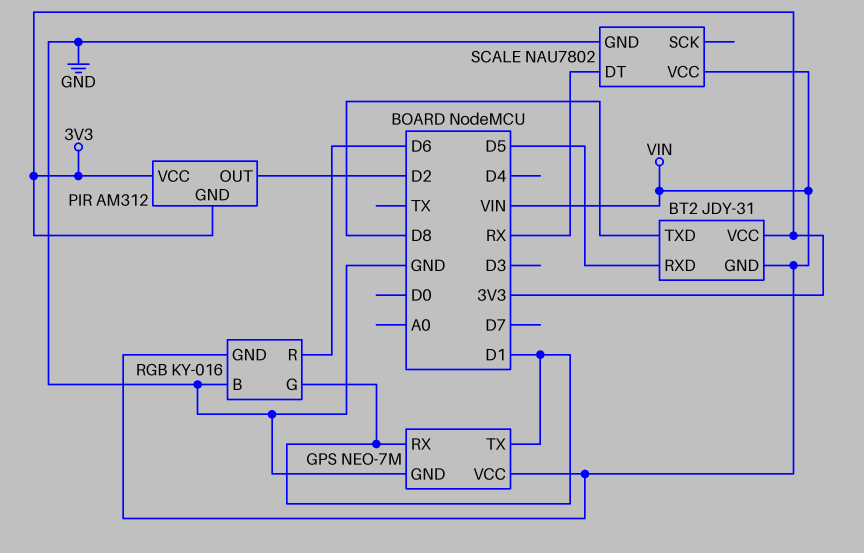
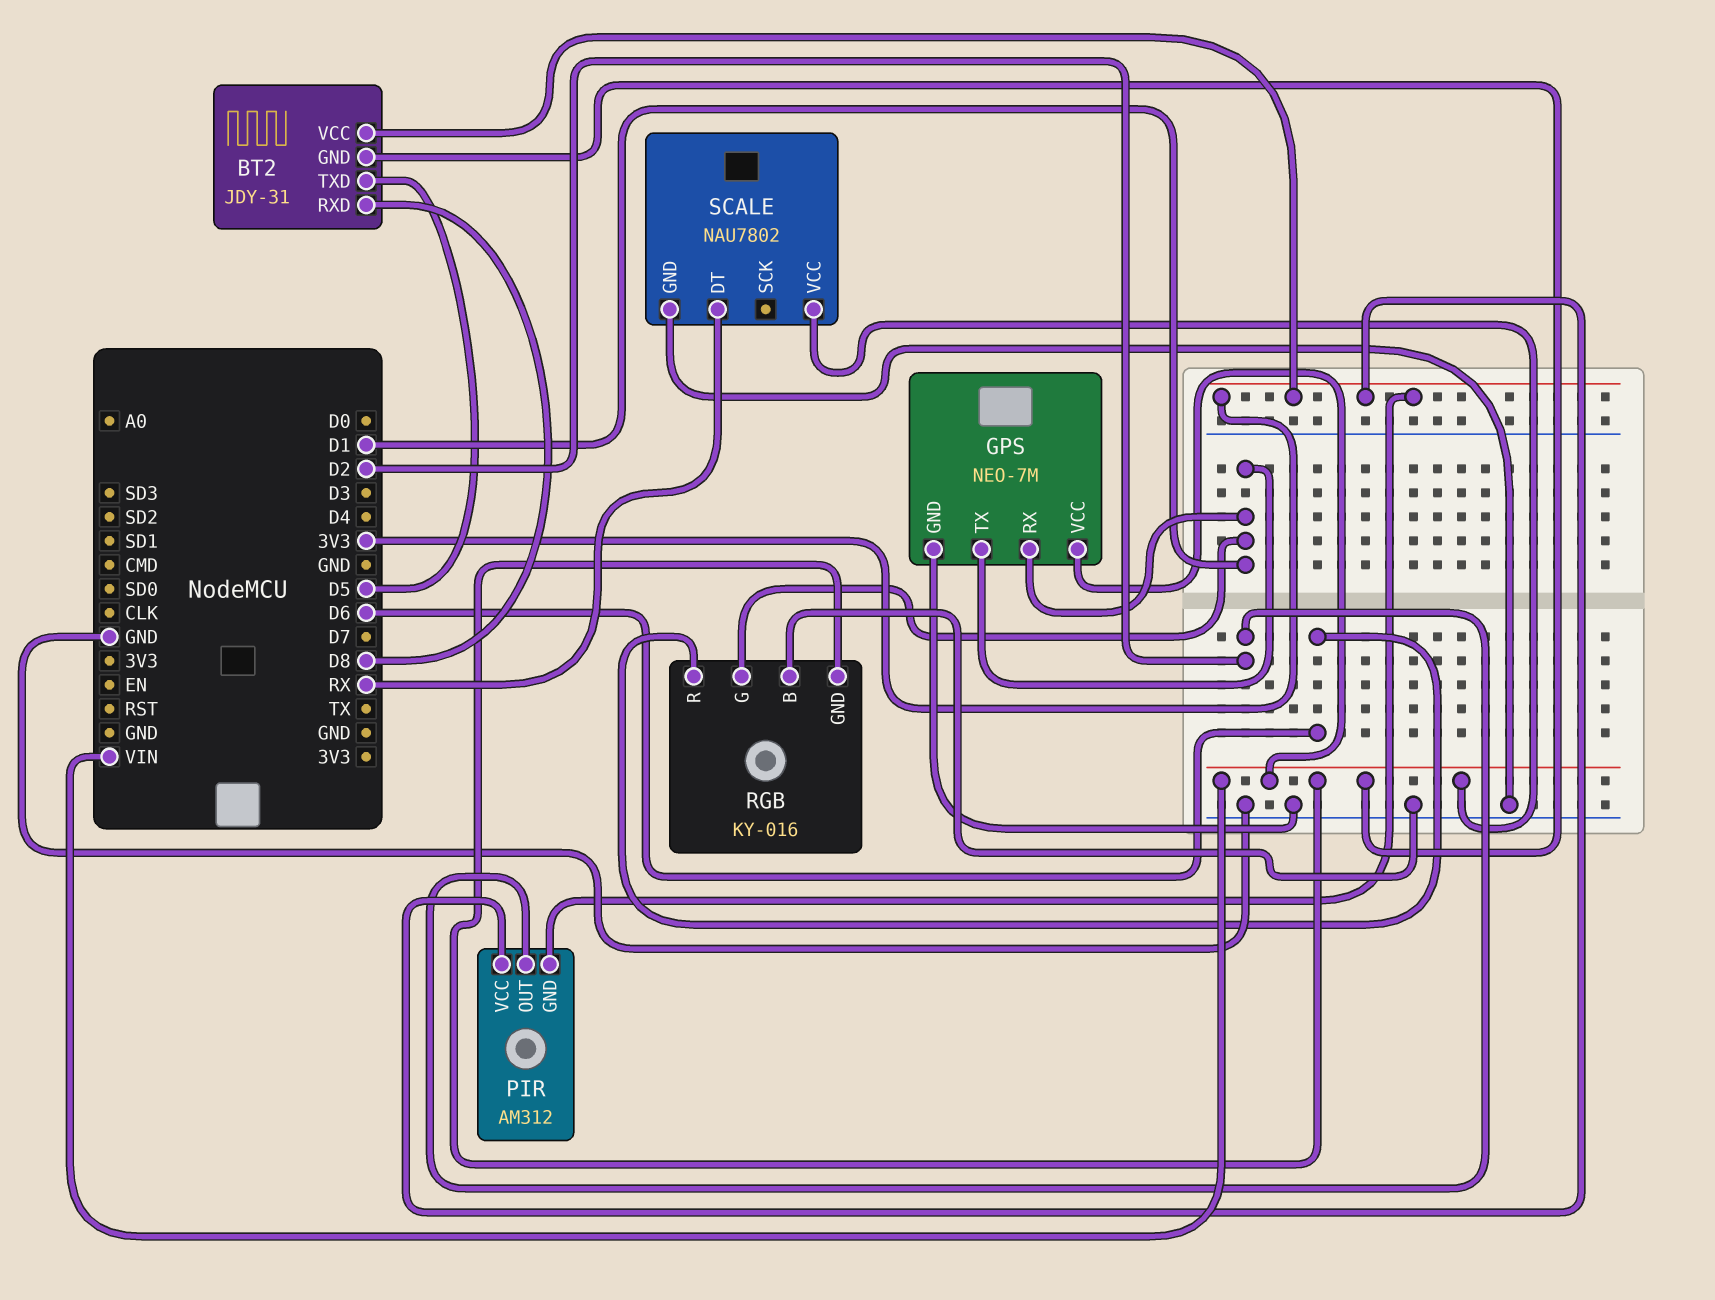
BT2 pin RXD: D5 -> D8
BT2 pin TXD: D8 -> D5

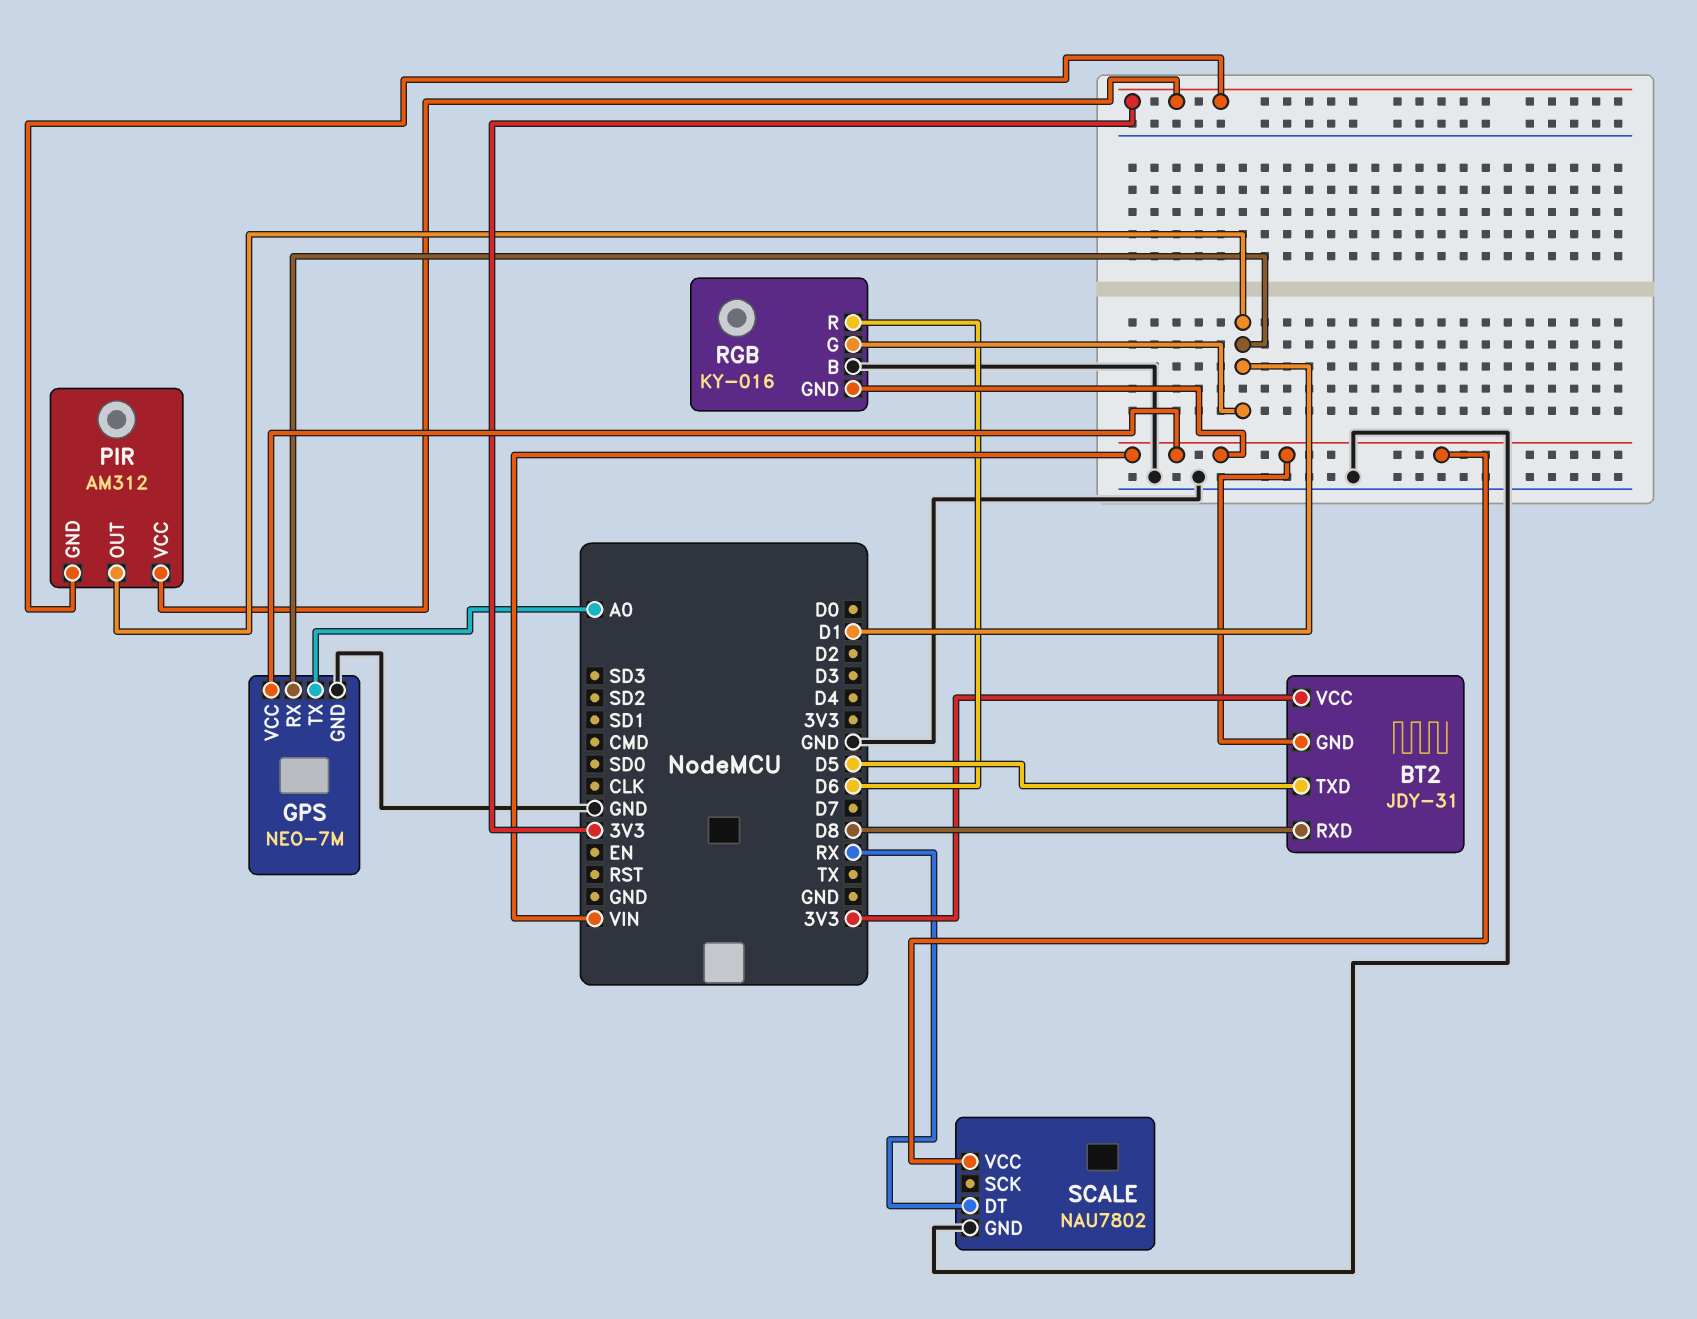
GPS pin TX: D1 -> A0
PIR pin OUT: D2 -> D1

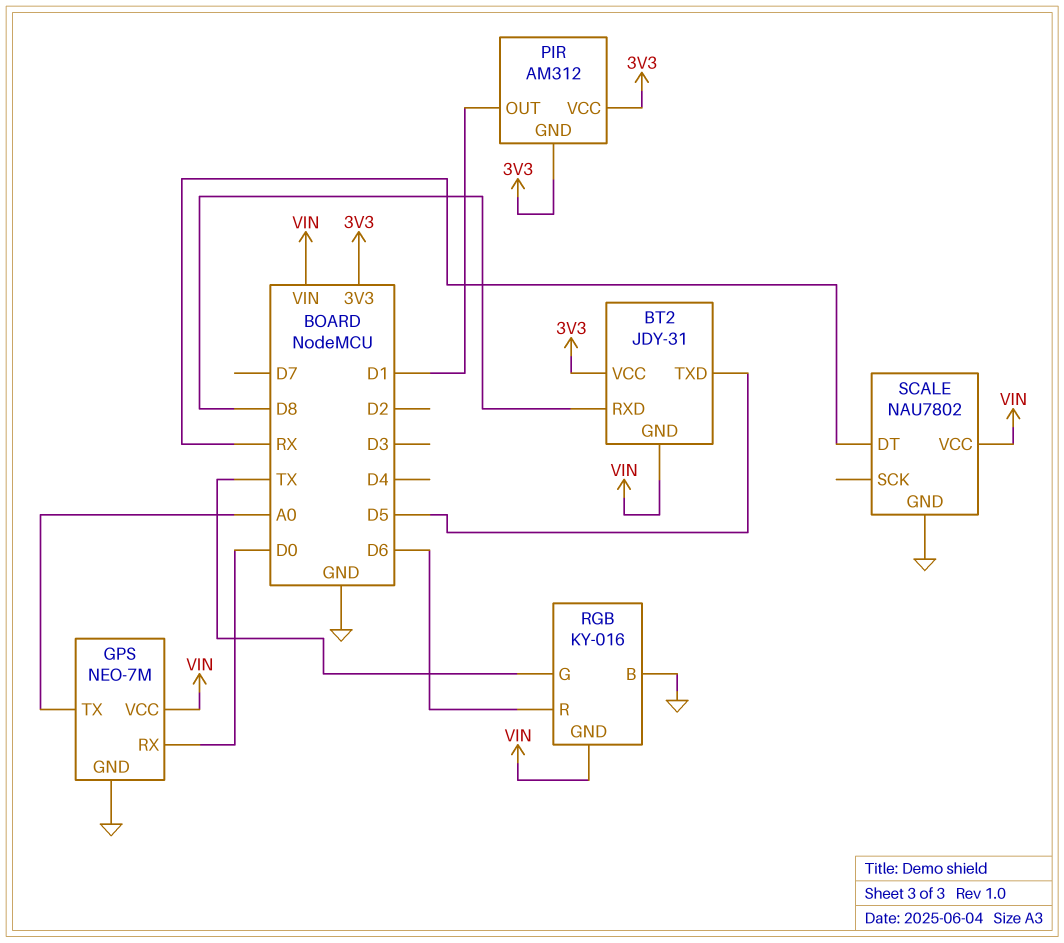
GPS pin RX: D1 -> D0
RGB pin G: D1 -> TX

